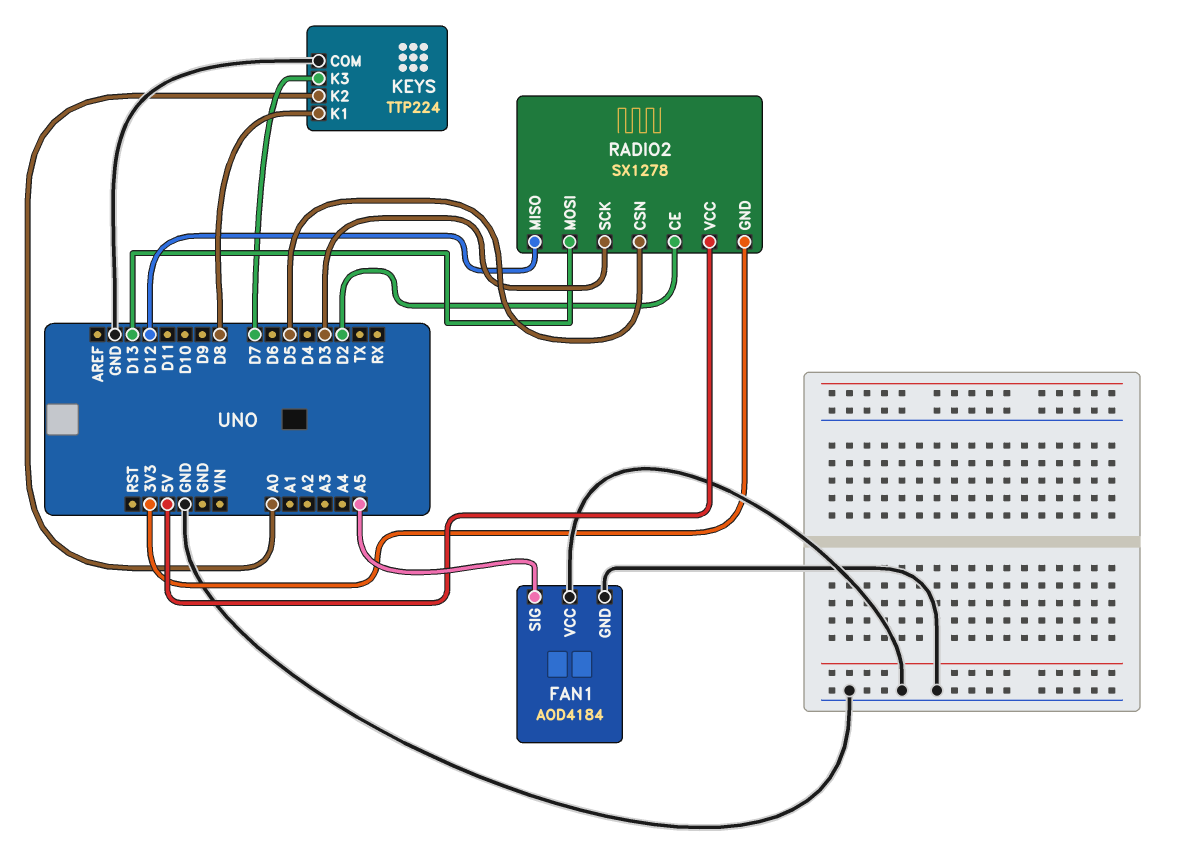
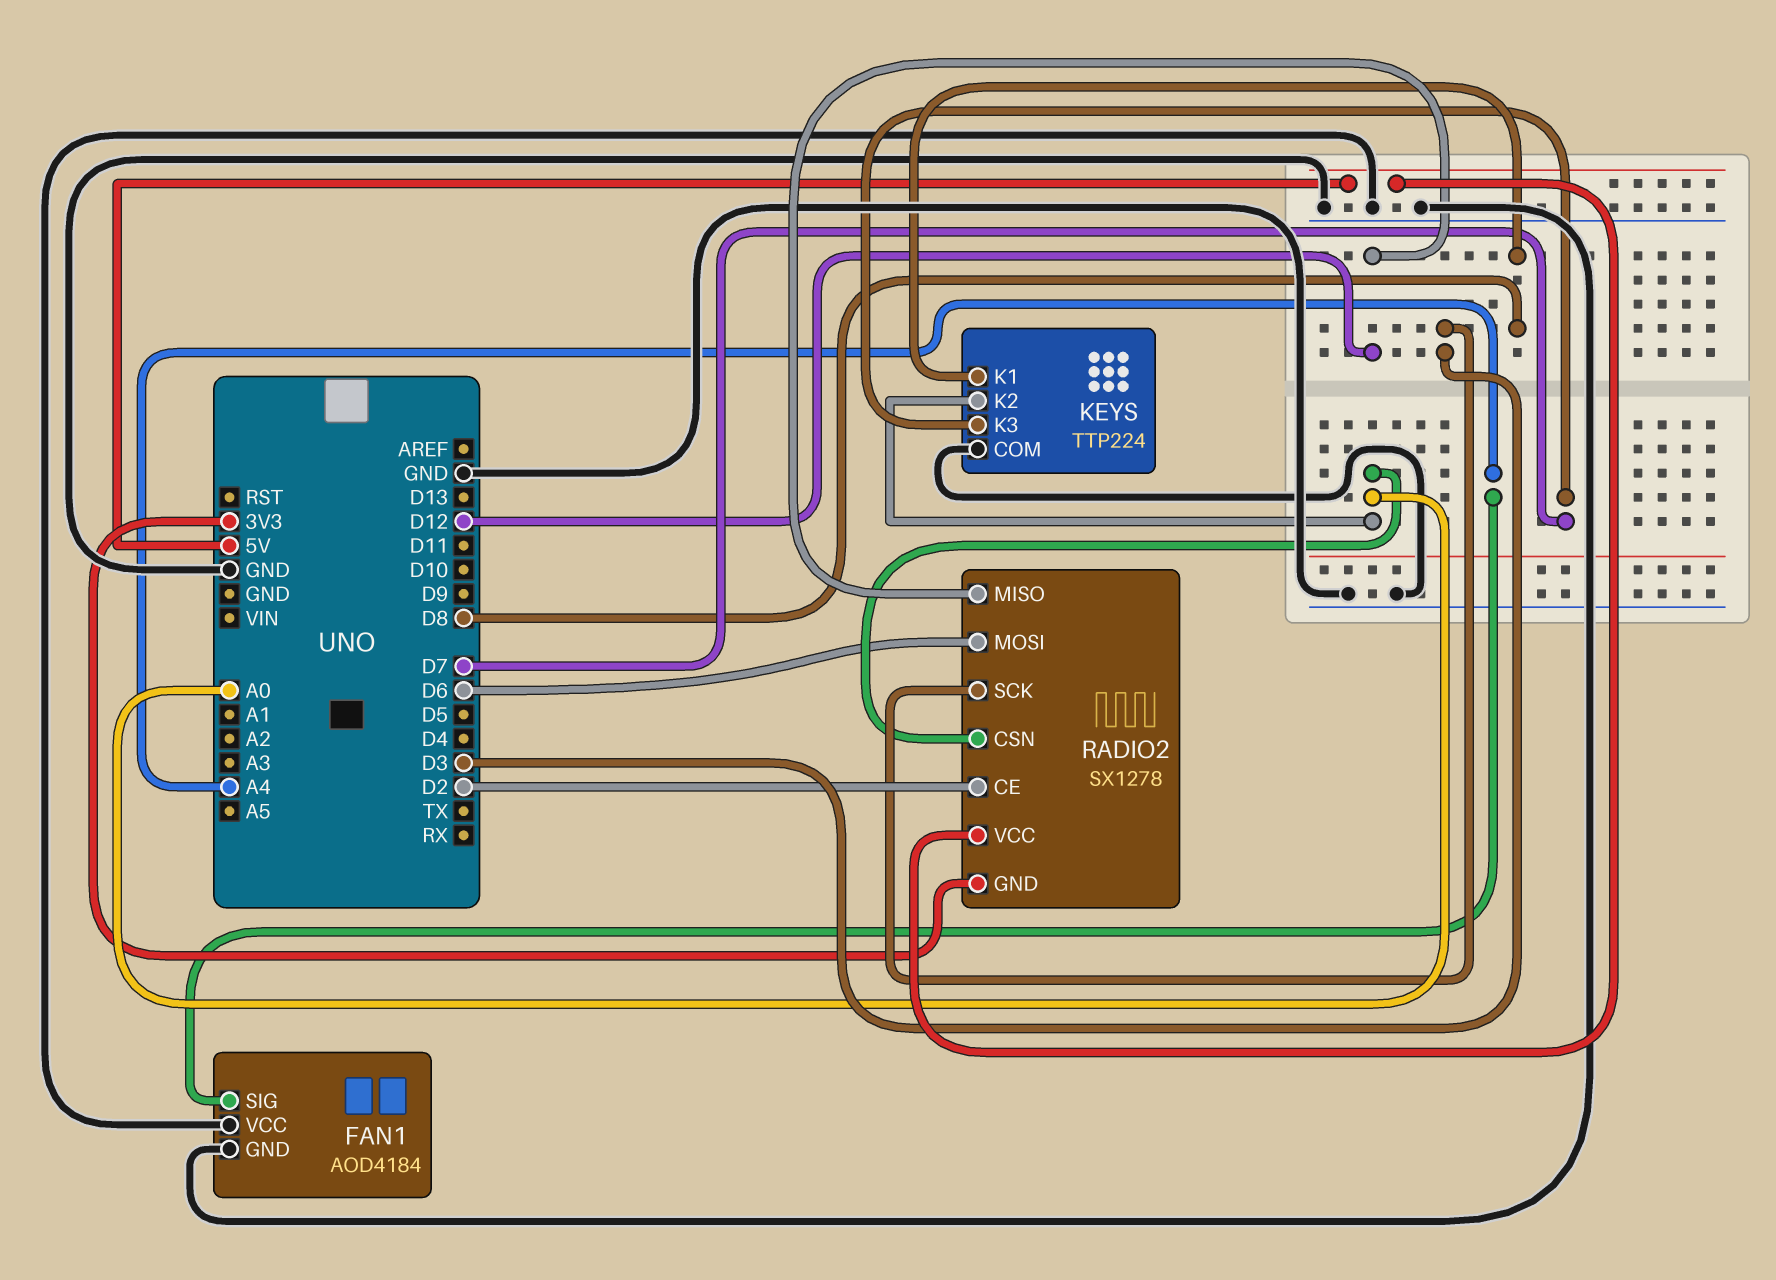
FAN1 pin SIG: A5 -> A4
RADIO2 pin CSN: D5 -> A0
RADIO2 pin MOSI: D13 -> D6

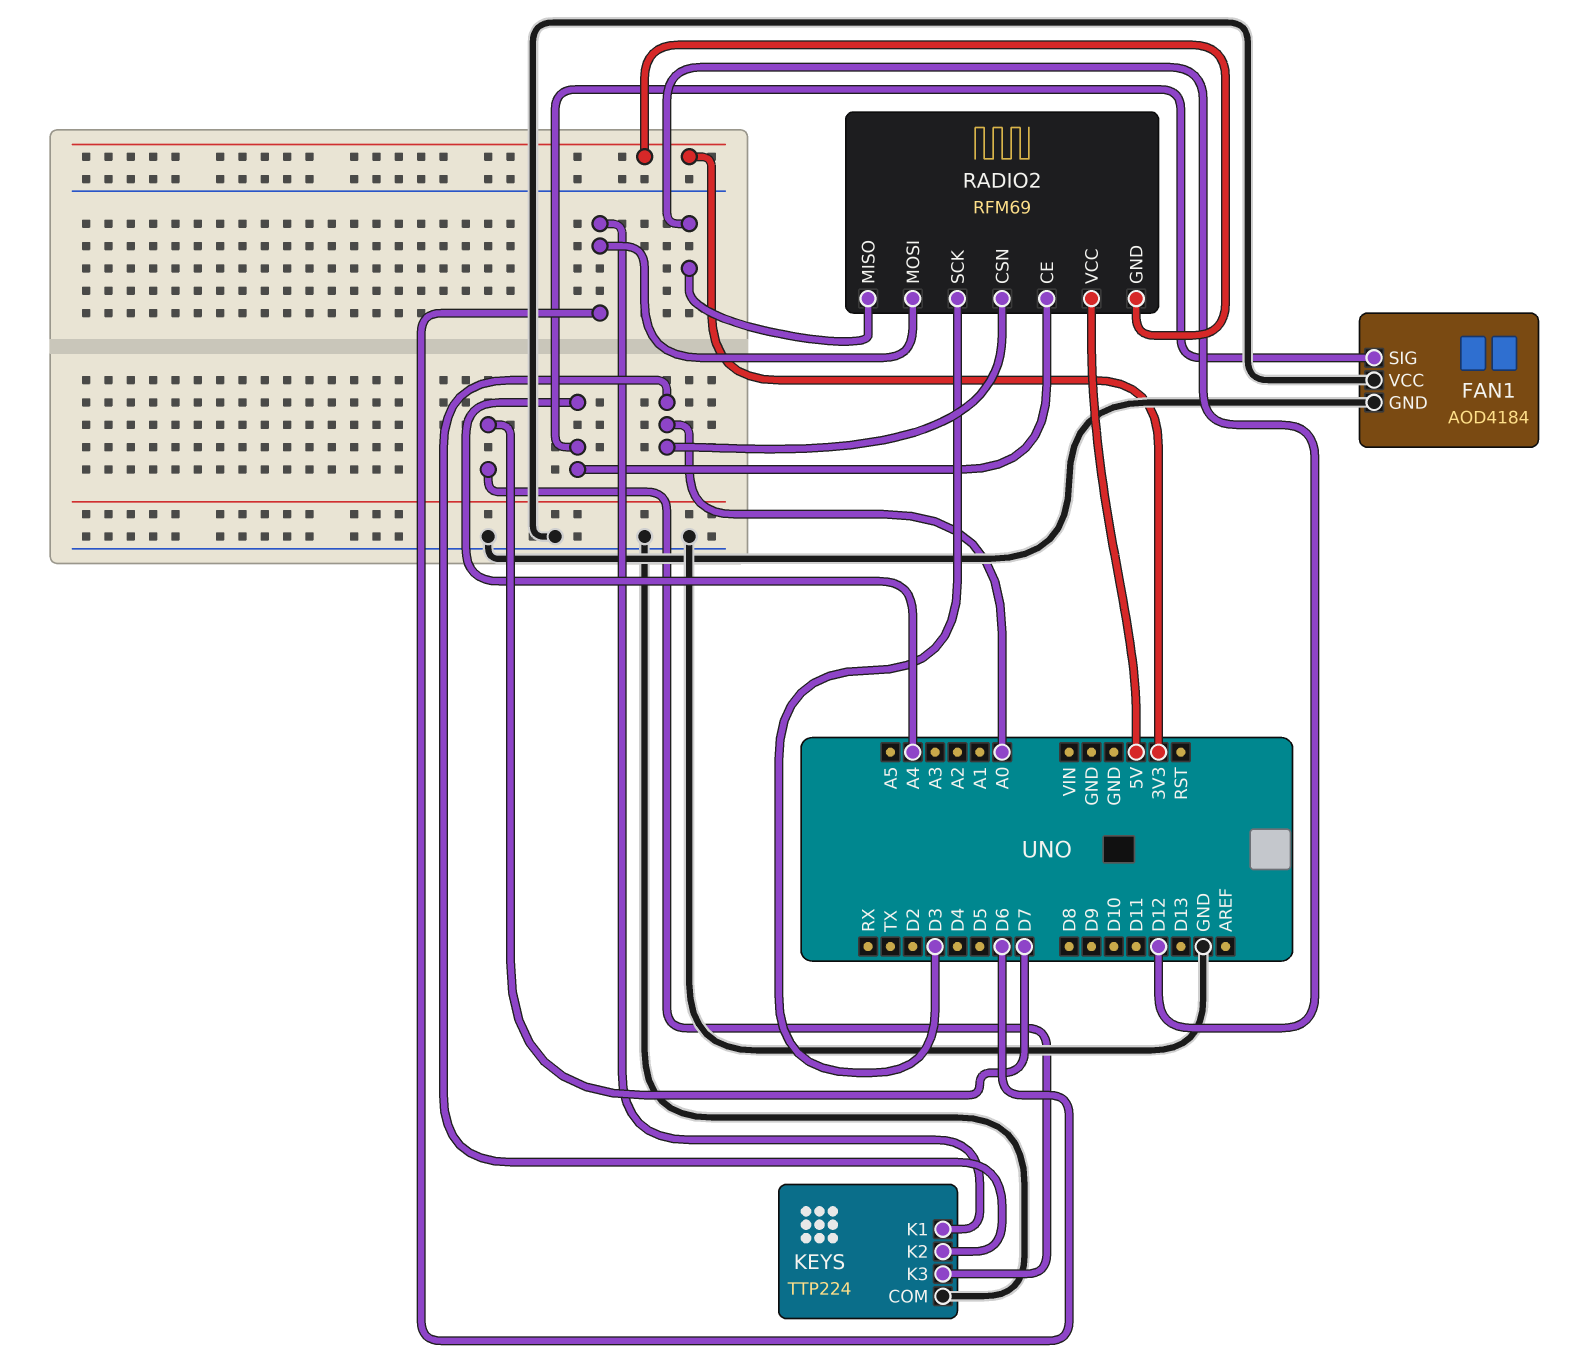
KEYS pin K1: D8 -> D6
RADIO2: SX1278 -> RFM69
RADIO2 pin CE: D2 -> A4

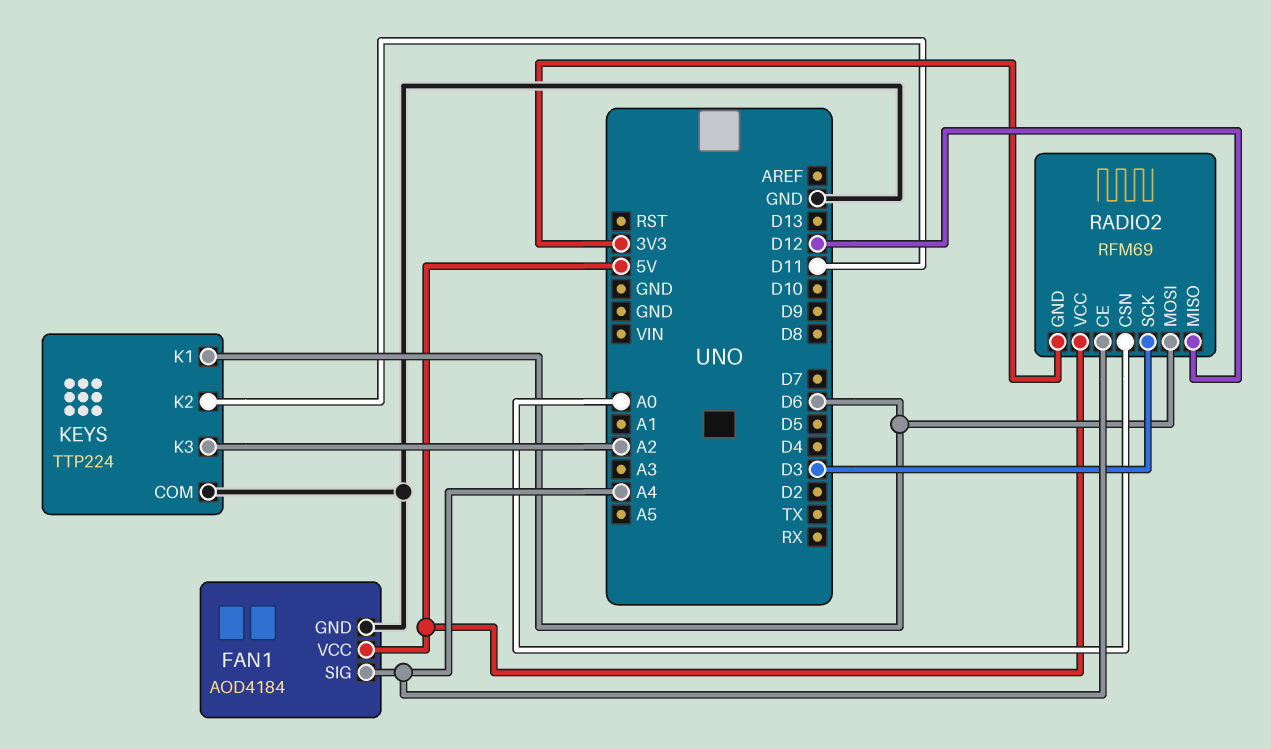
FAN1 pin VCC: GND -> 5V
KEYS pin K2: A0 -> D11
KEYS pin K3: D7 -> A2

